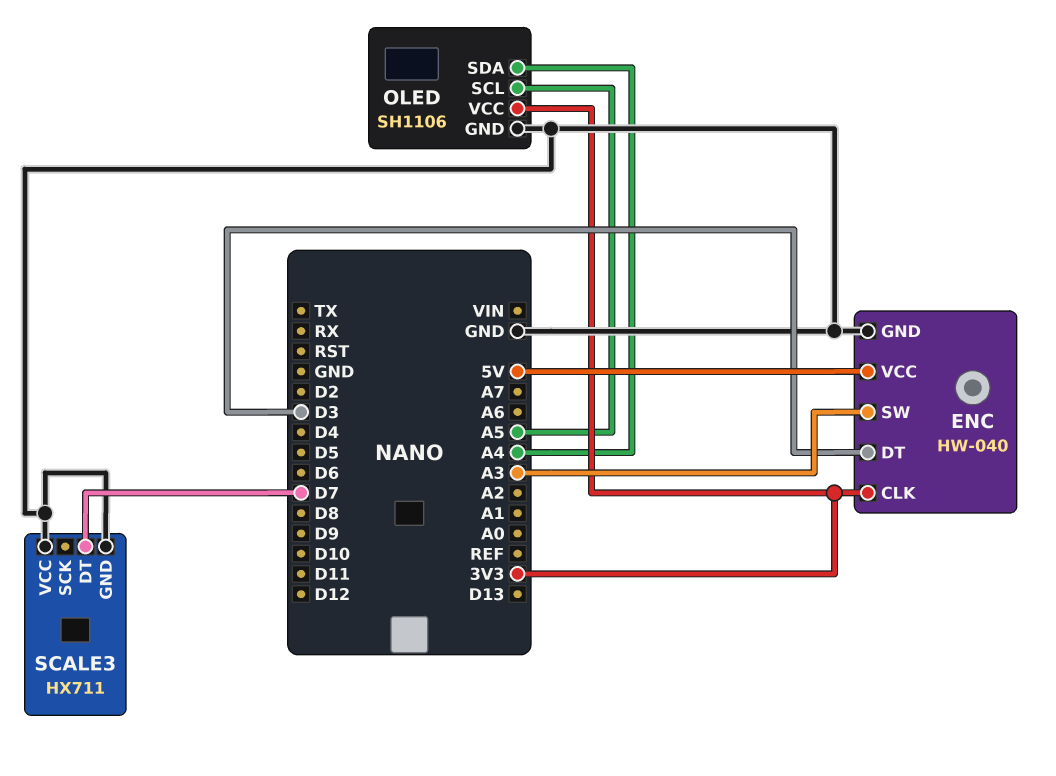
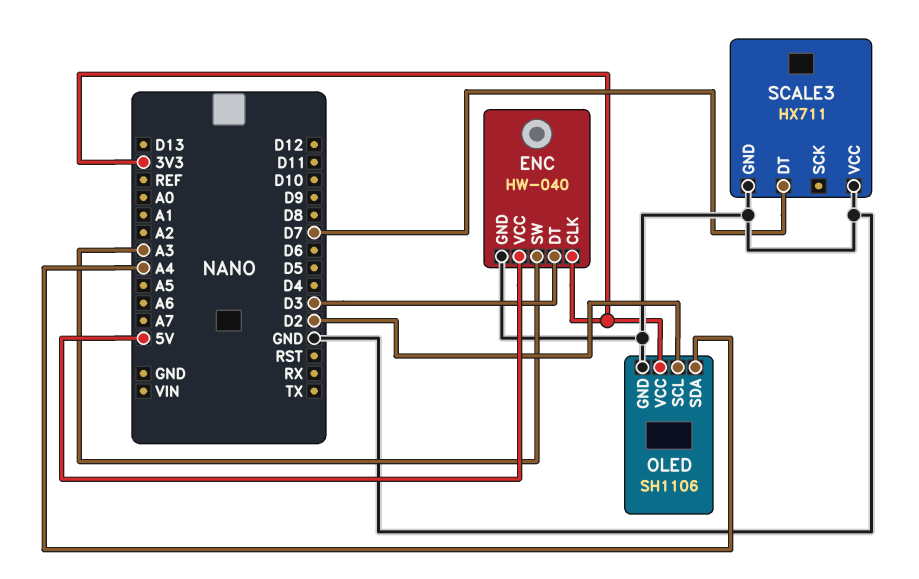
OLED pin SCL: A5 -> D2

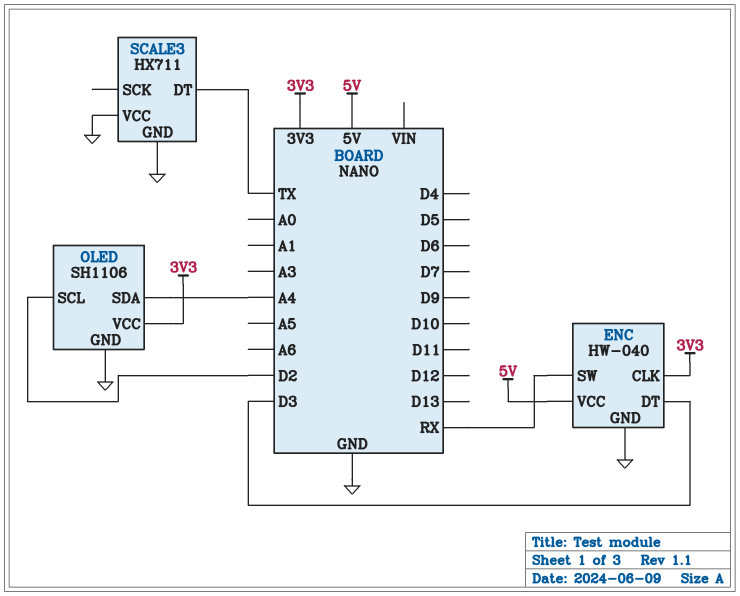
ENC pin SW: A3 -> RX
SCALE3 pin DT: D7 -> TX

